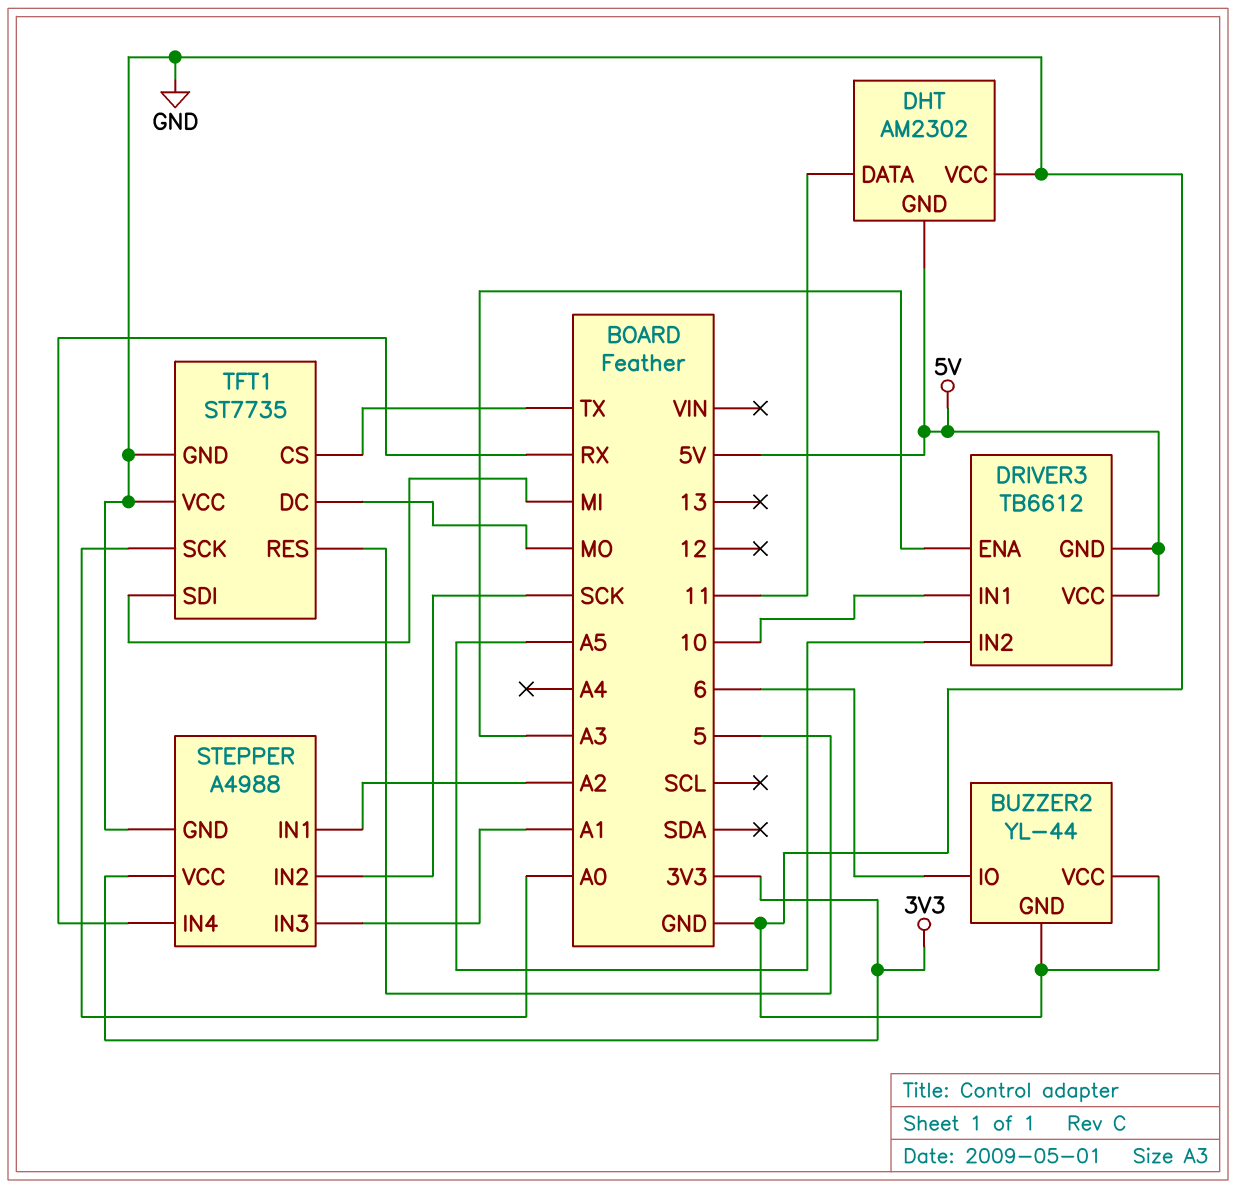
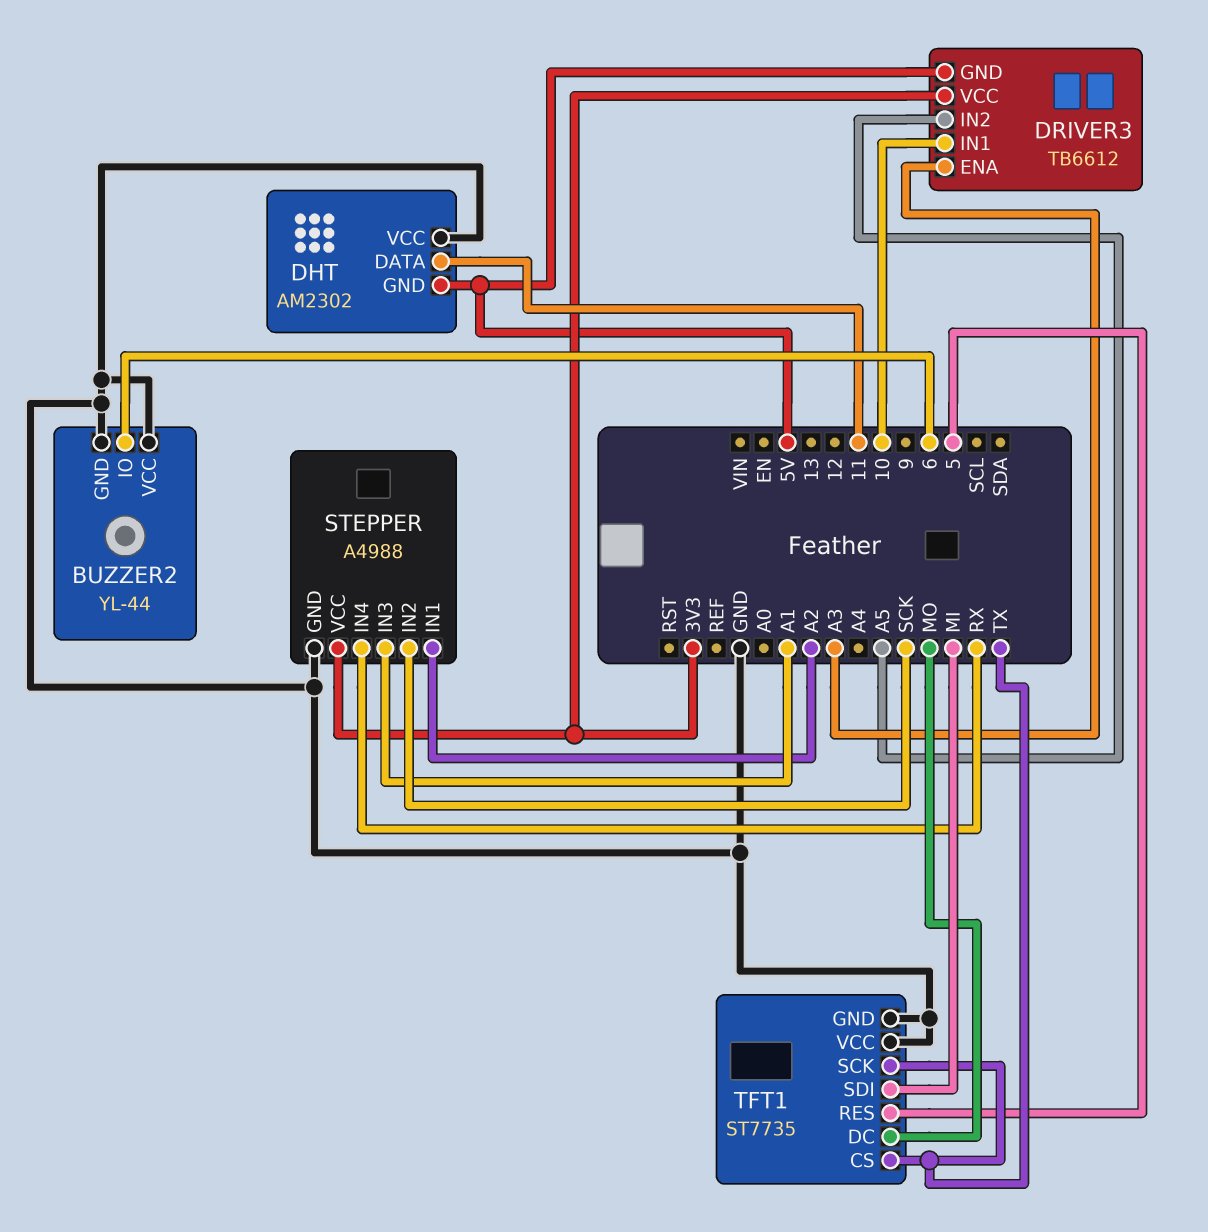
DRIVER3 pin VCC: 5V -> 3V3
TFT1 pin SCK: A0 -> TX

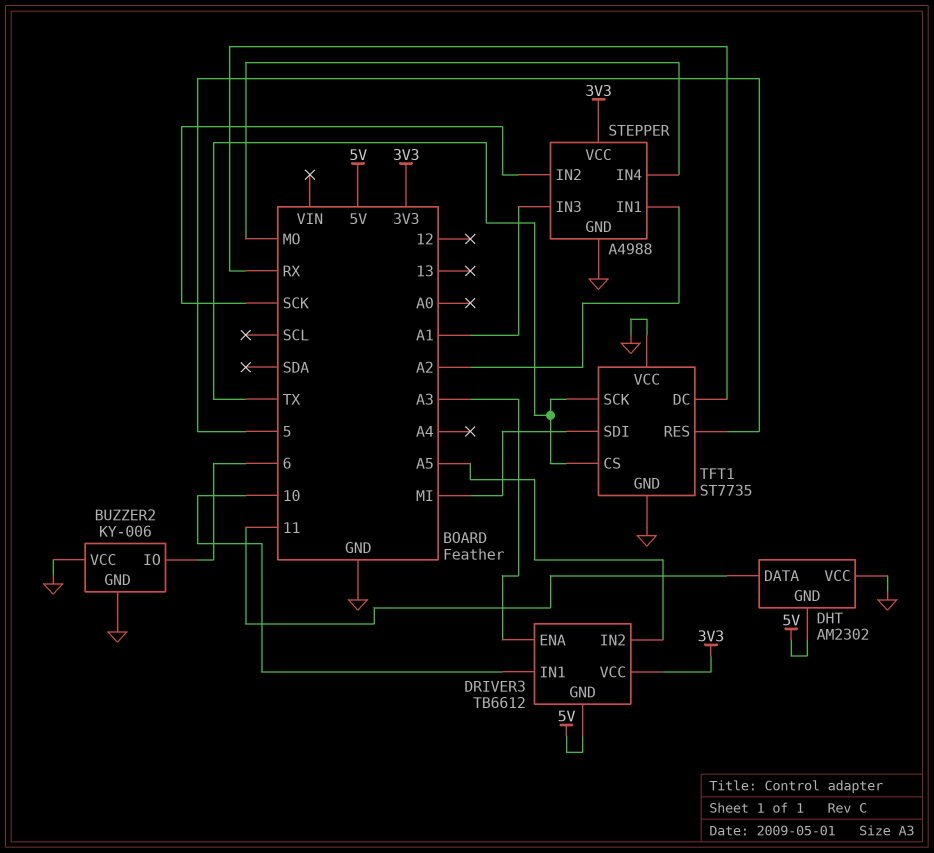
BUZZER2: YL-44 -> KY-006
STEPPER pin IN4: RX -> MO
TFT1 pin DC: MO -> RX

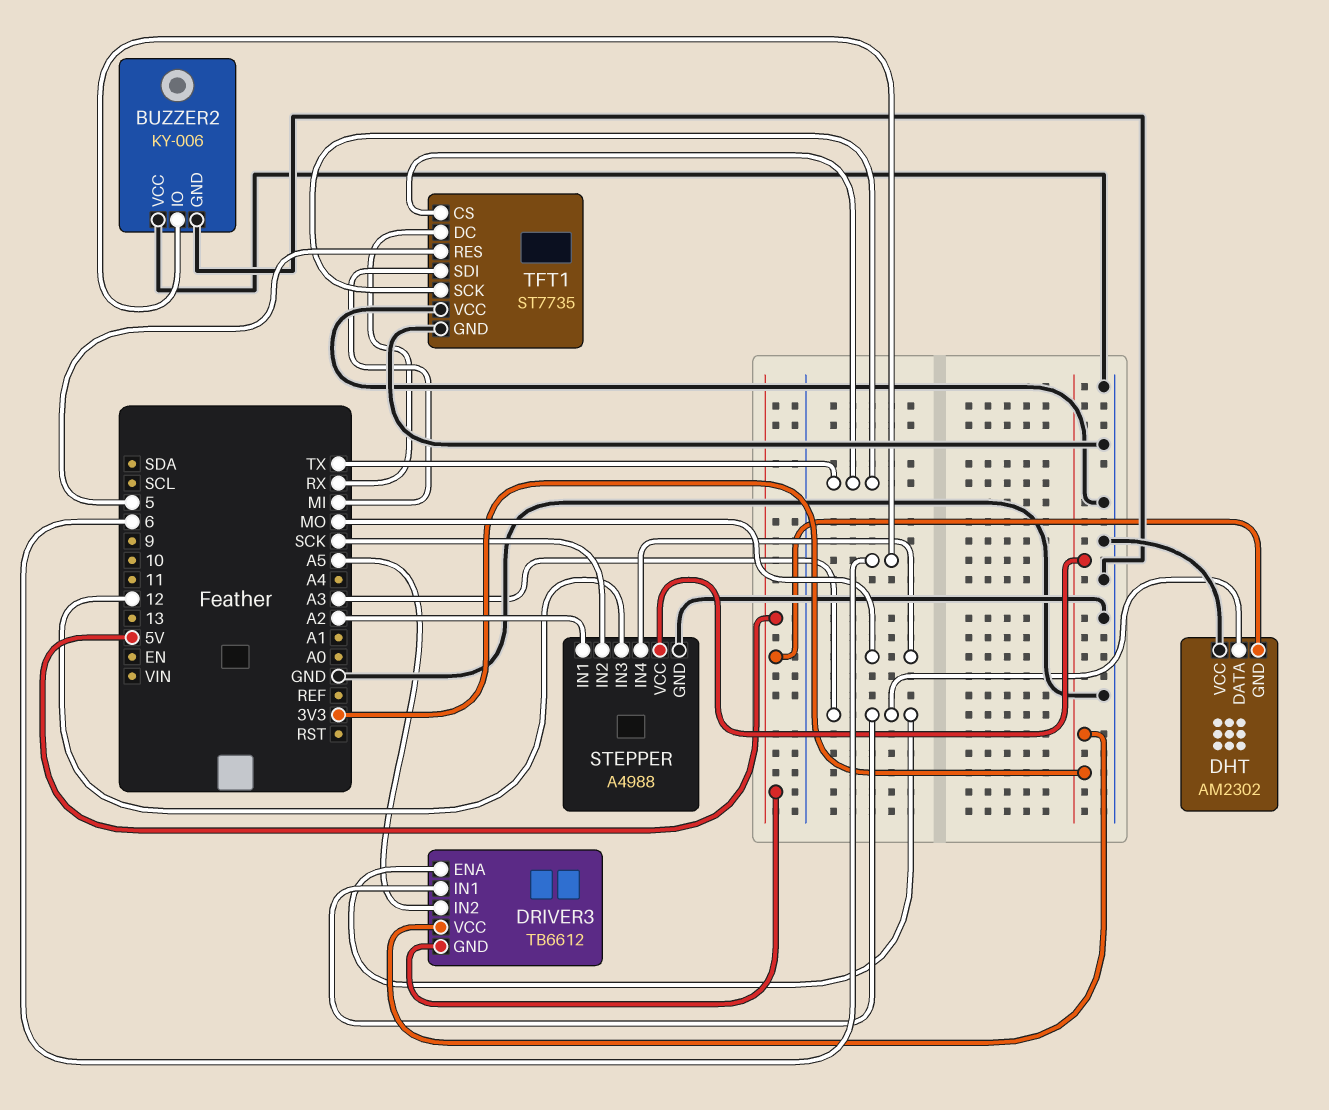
DHT pin DATA: 11 -> A3
DRIVER3 pin IN1: 10 -> A3
STEPPER pin IN3: A1 -> 12

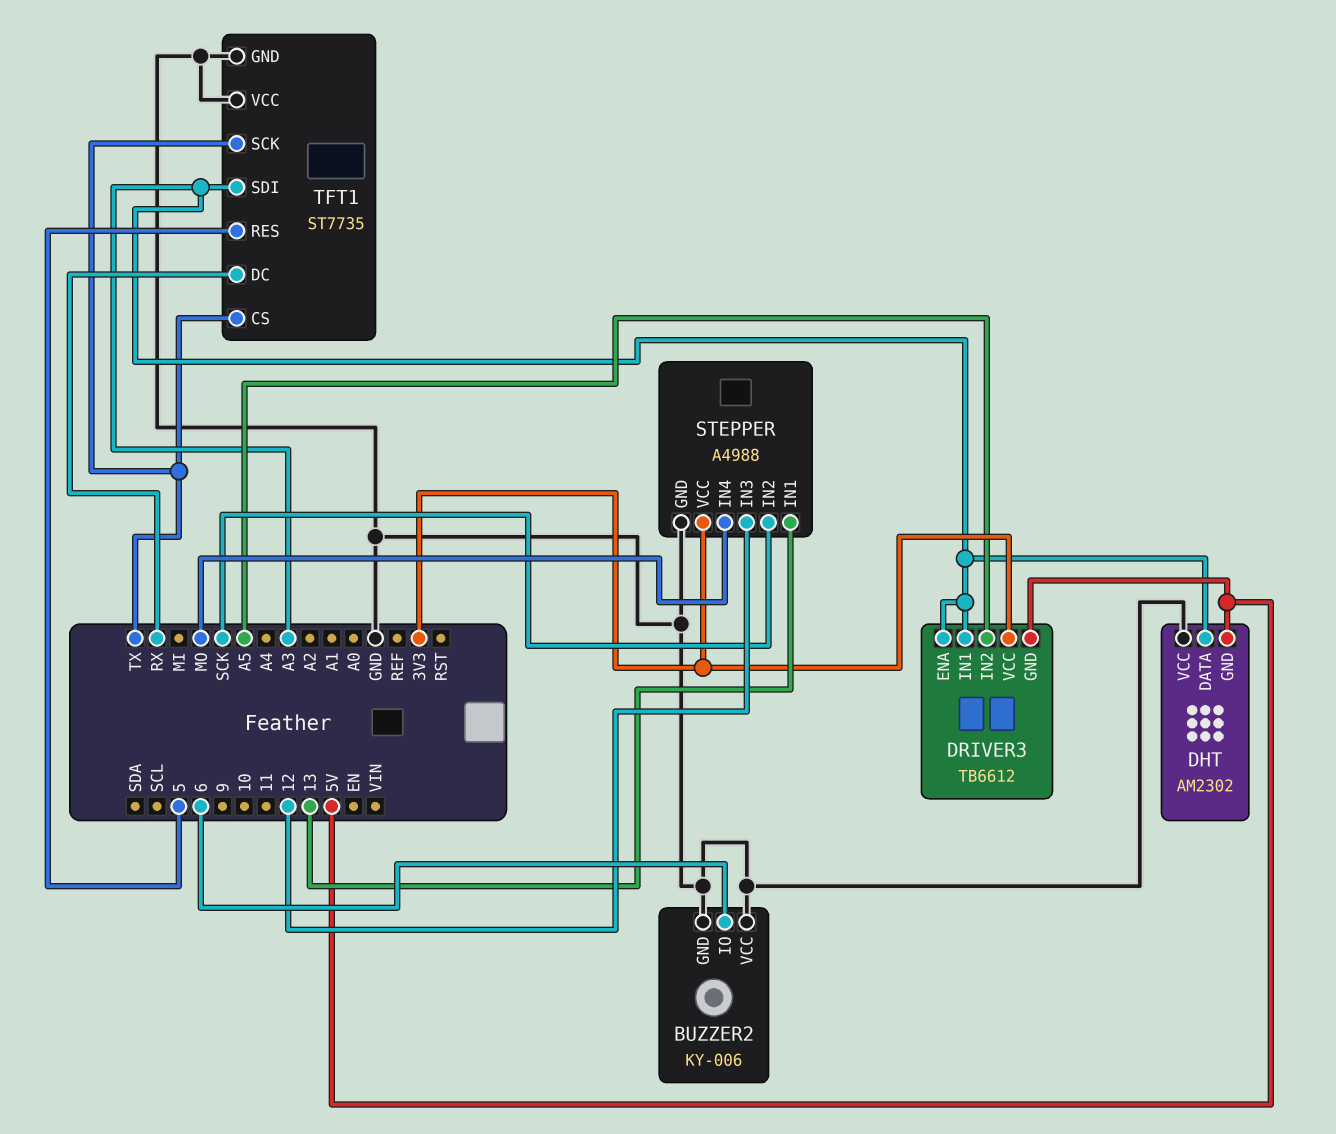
STEPPER pin IN1: A2 -> 13
TFT1 pin SDI: MI -> A3

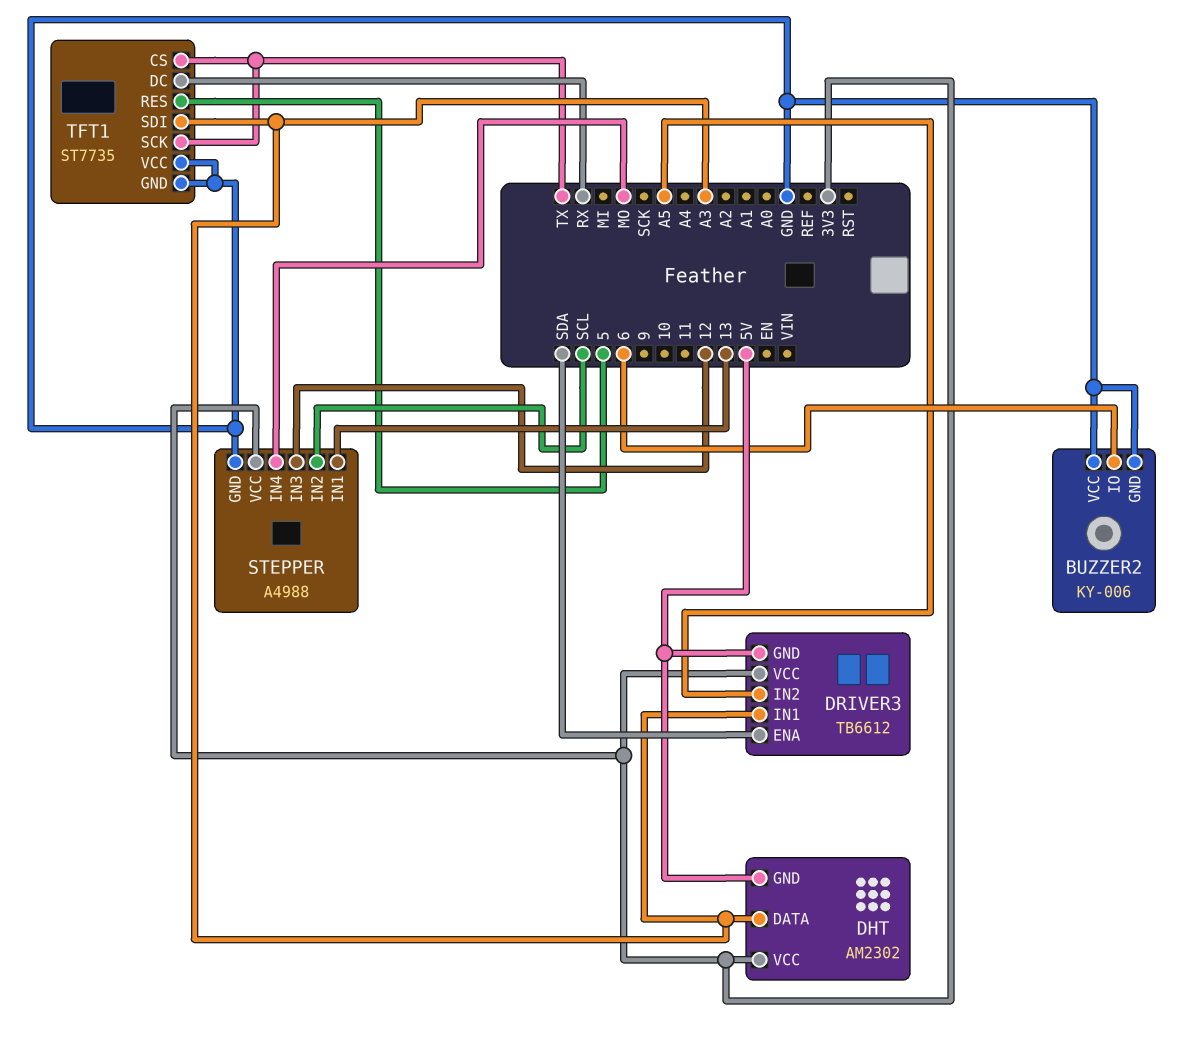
DHT pin VCC: GND -> 3V3
DRIVER3 pin ENA: A3 -> SDA
STEPPER pin IN2: SCK -> SCL

